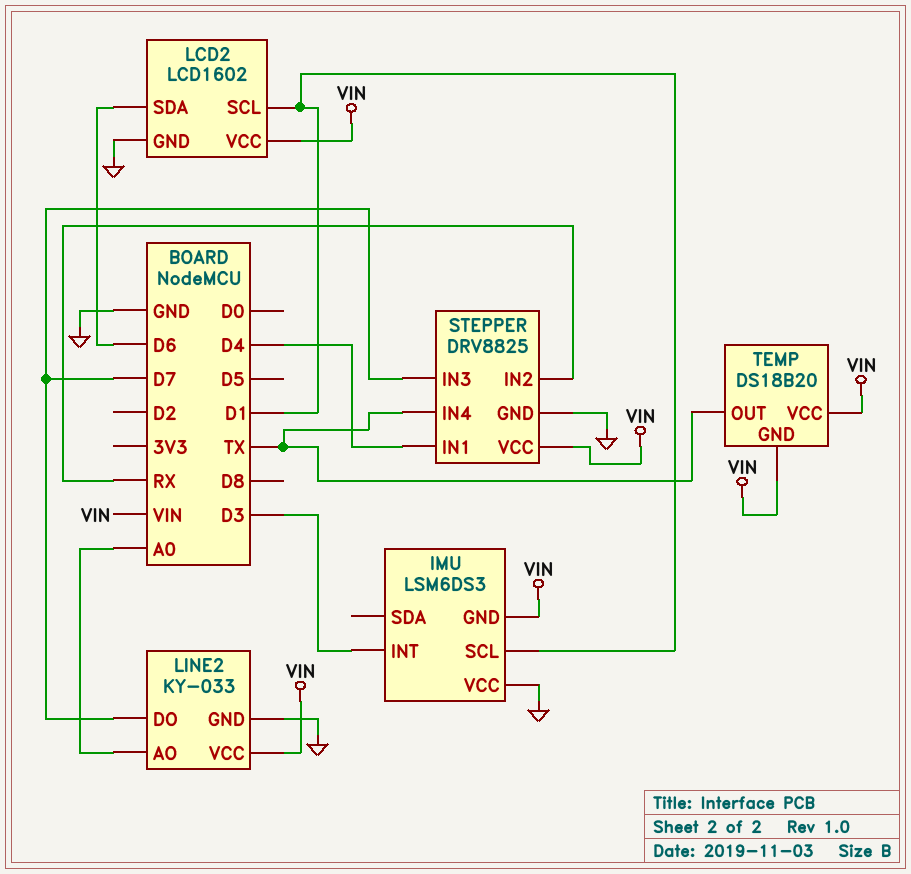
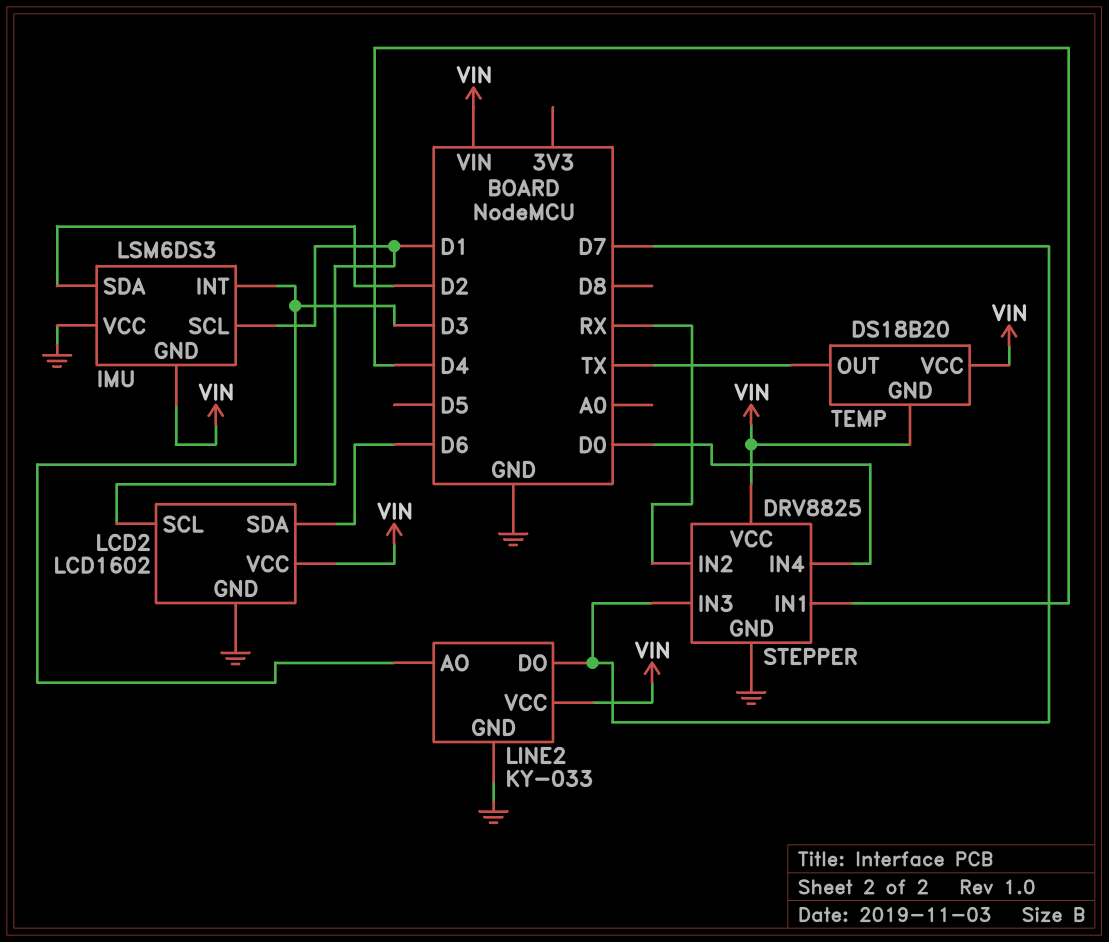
IMU pin SDA: none -> D2
LINE2 pin AO: A0 -> D3
STEPPER pin IN4: TX -> D0

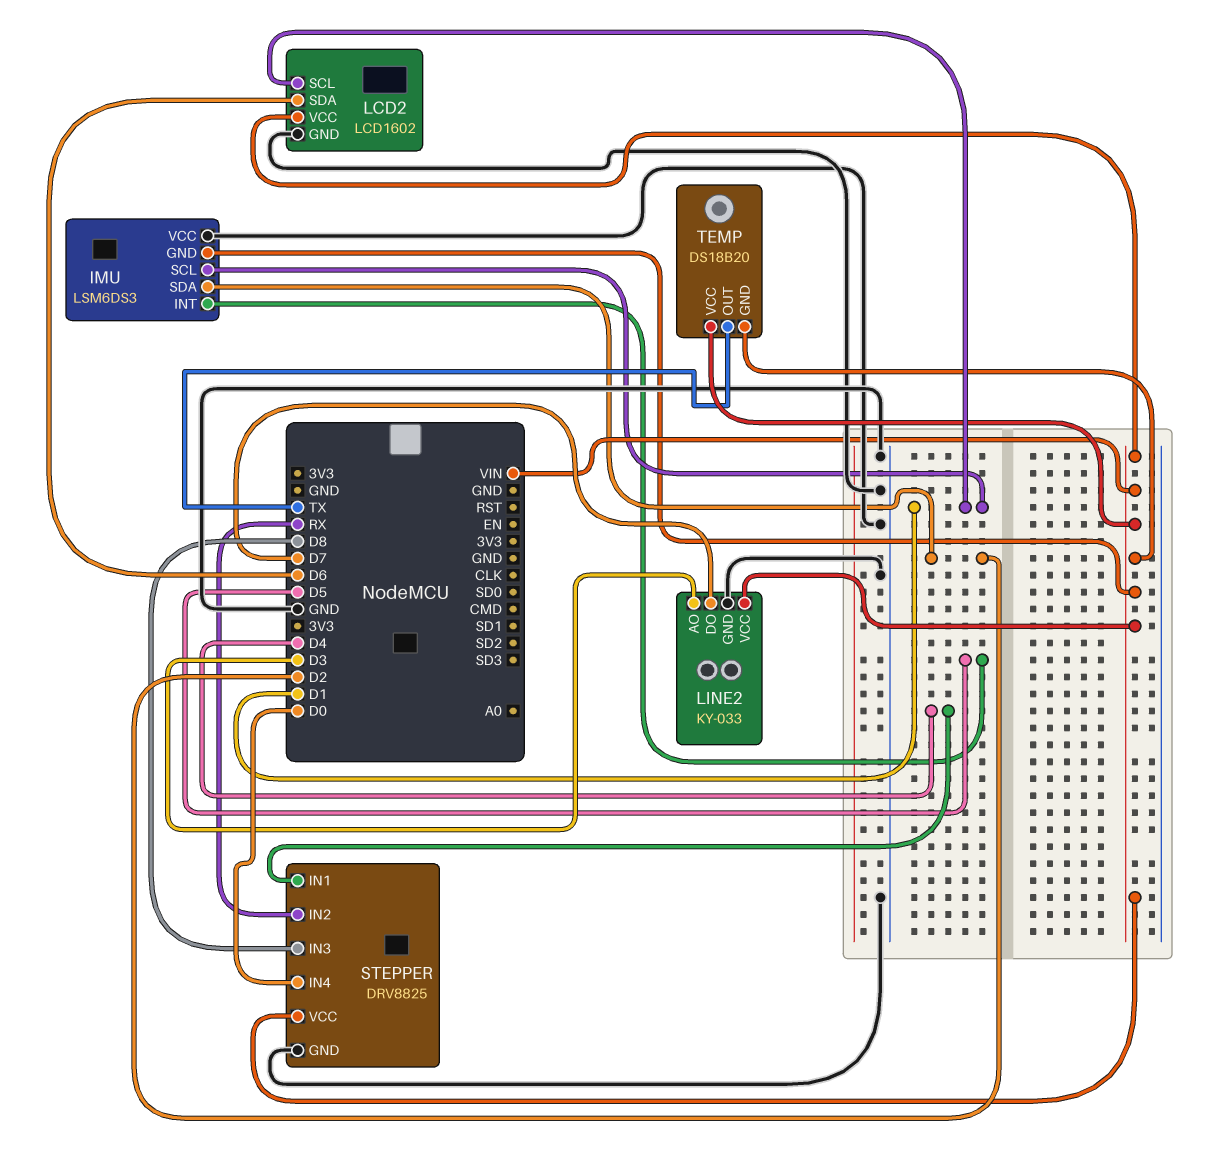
IMU pin INT: D3 -> D5
STEPPER pin IN3: D7 -> D8

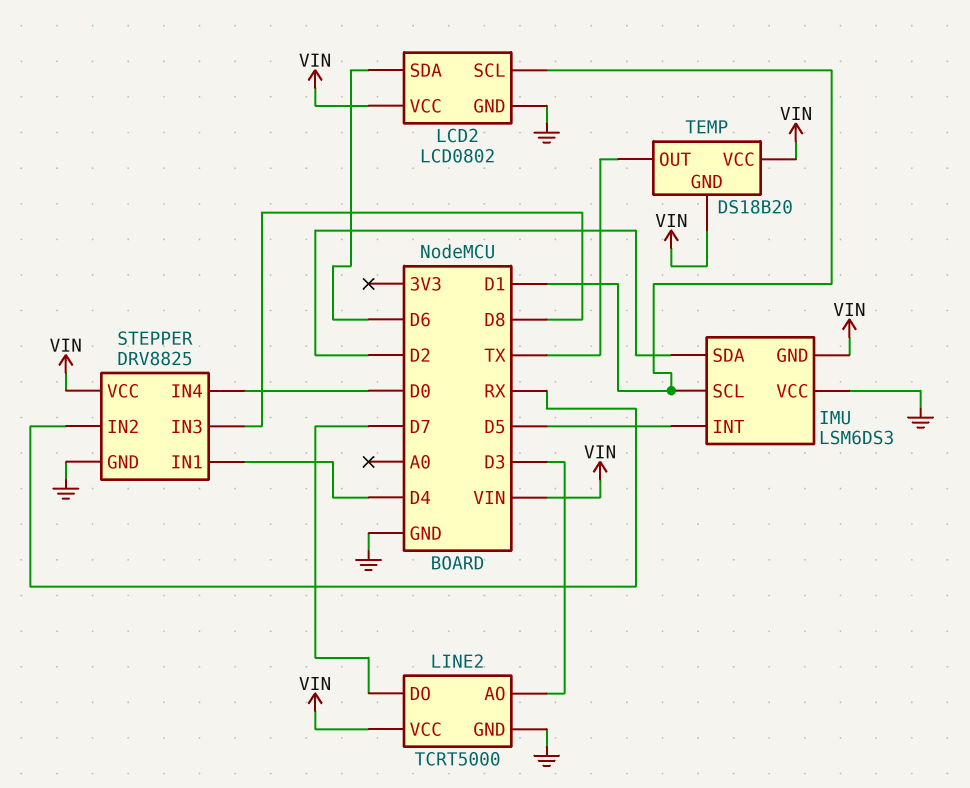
LCD2: LCD1602 -> LCD0802
LINE2: KY-033 -> TCRT5000

